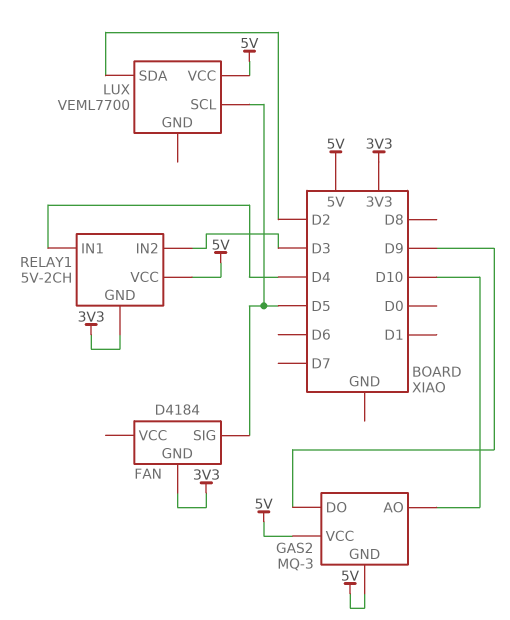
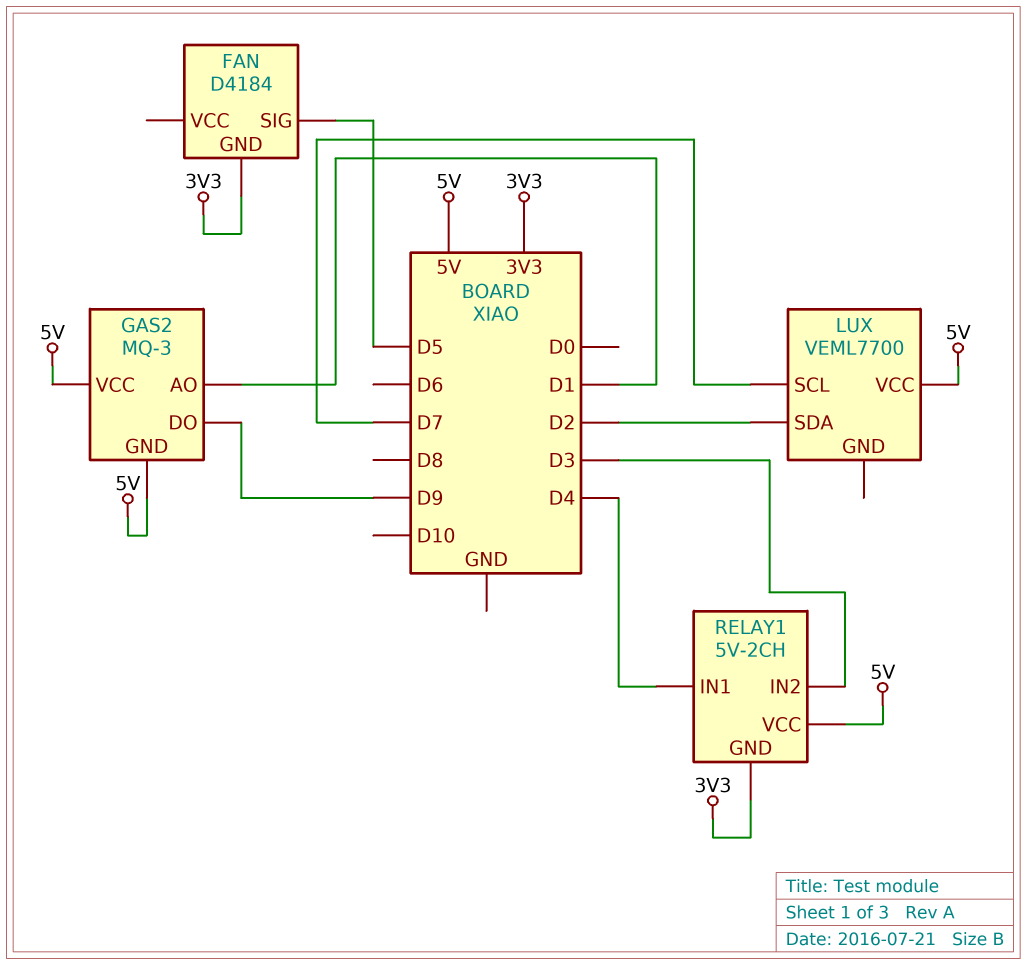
GAS2 pin AO: D10 -> D1
LUX pin SCL: D5 -> D7

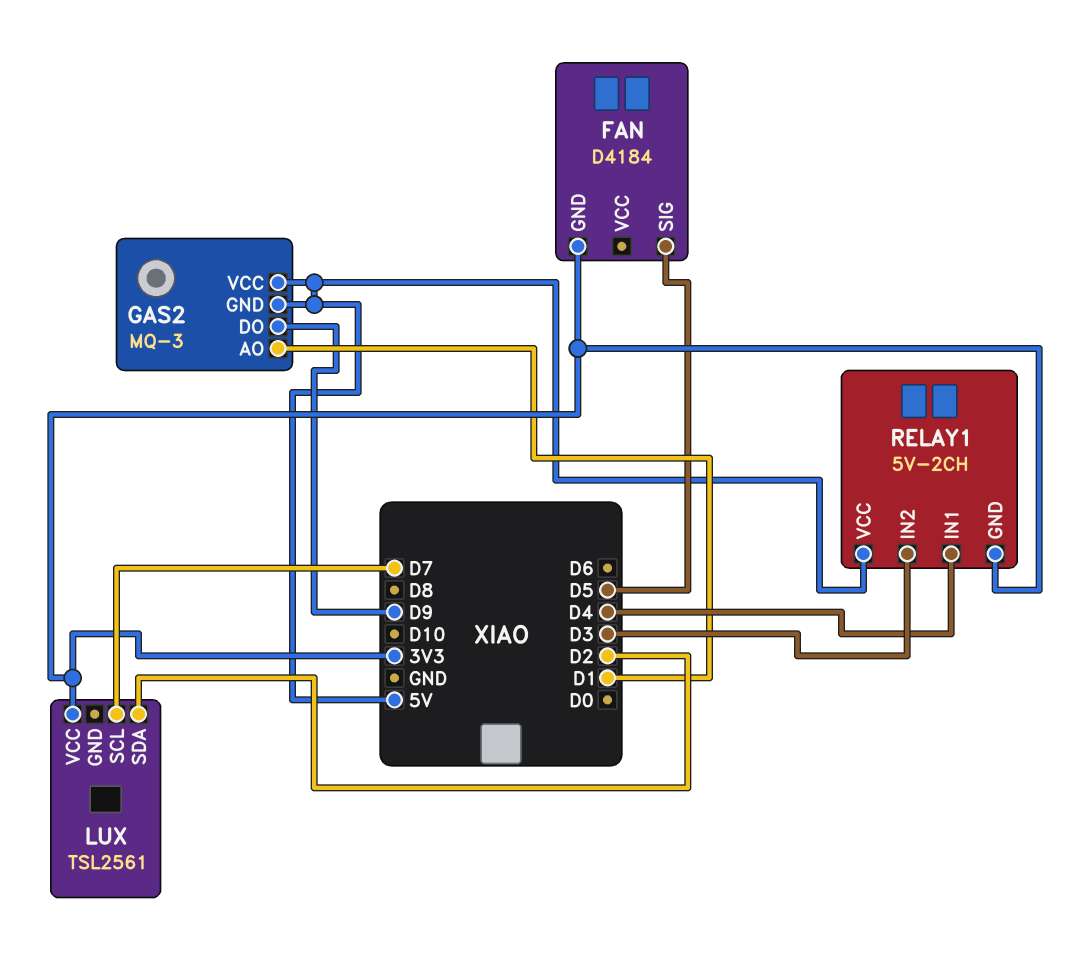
LUX: VEML7700 -> TSL2561
LUX pin VCC: 5V -> 3V3

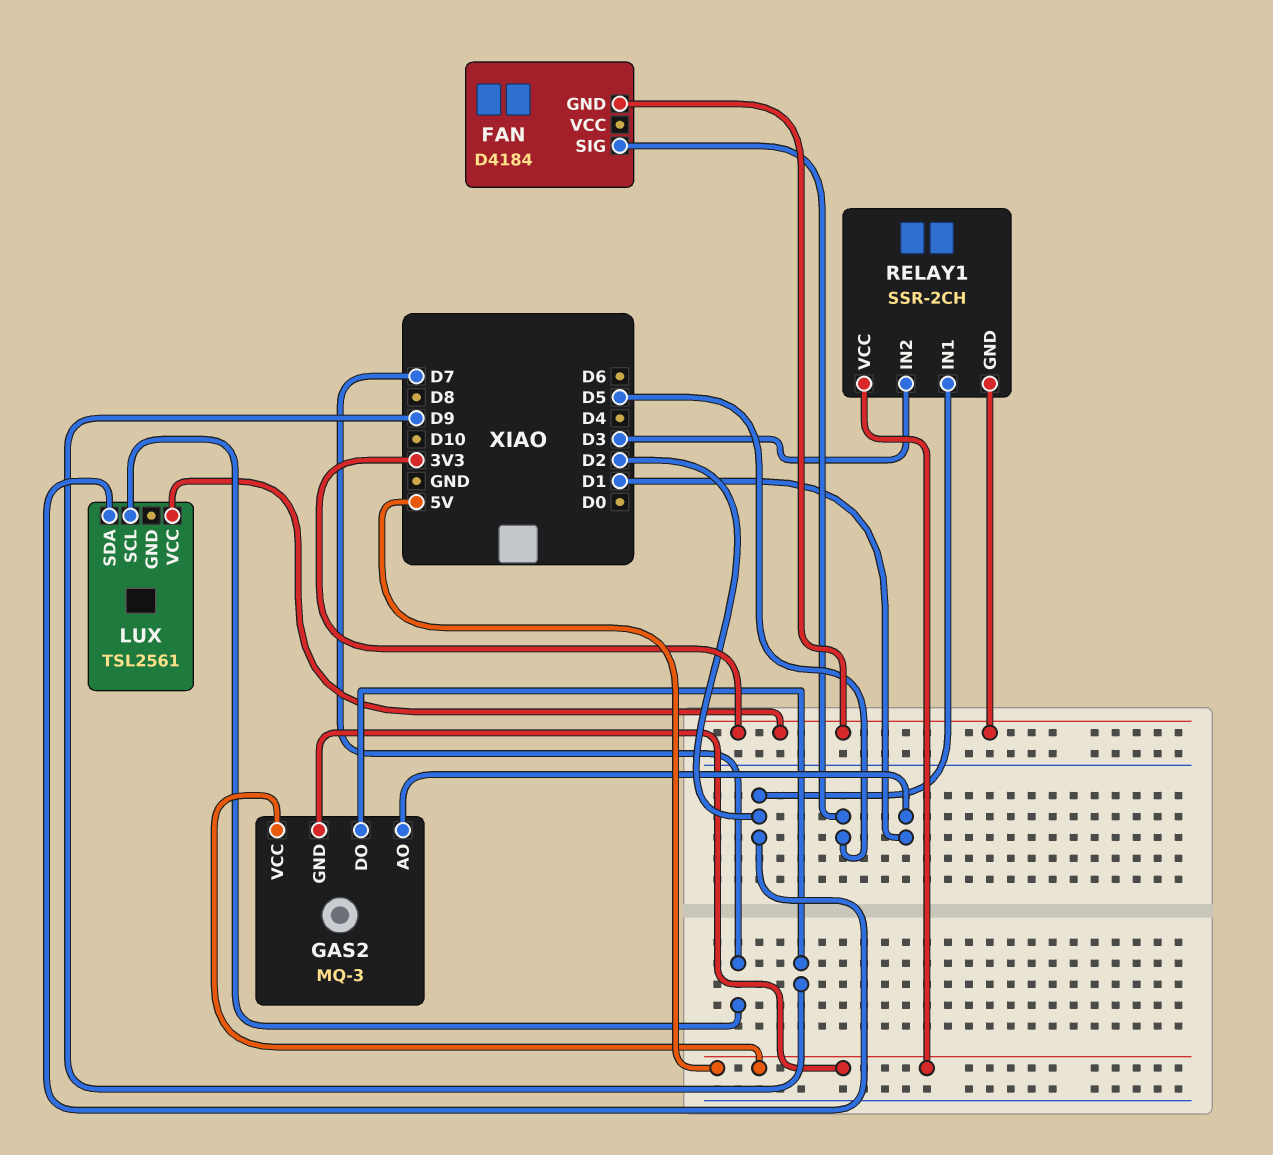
RELAY1: 5V-2CH -> SSR-2CH
RELAY1 pin IN1: D4 -> D2

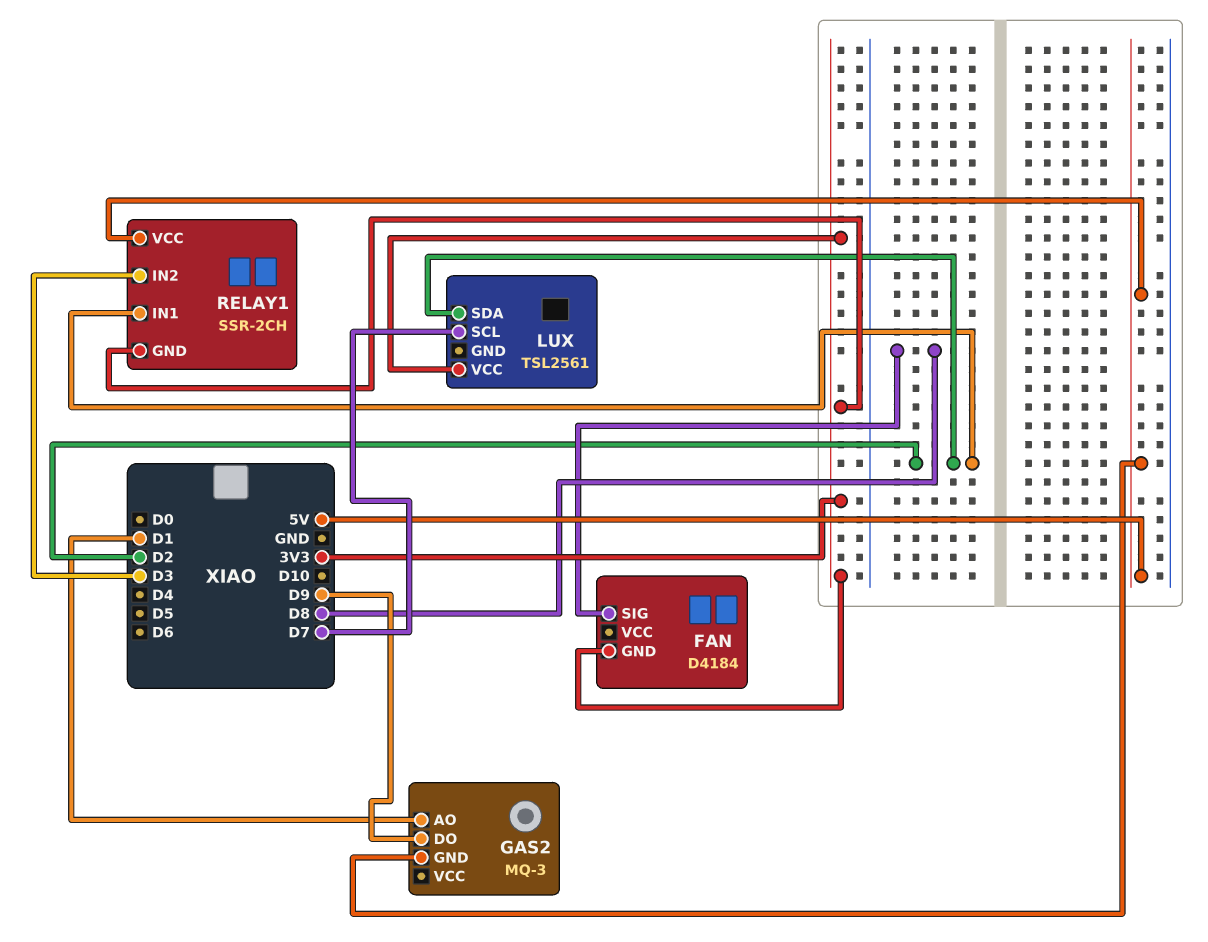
FAN pin SIG: D5 -> D8
GAS2 pin VCC: 5V -> none

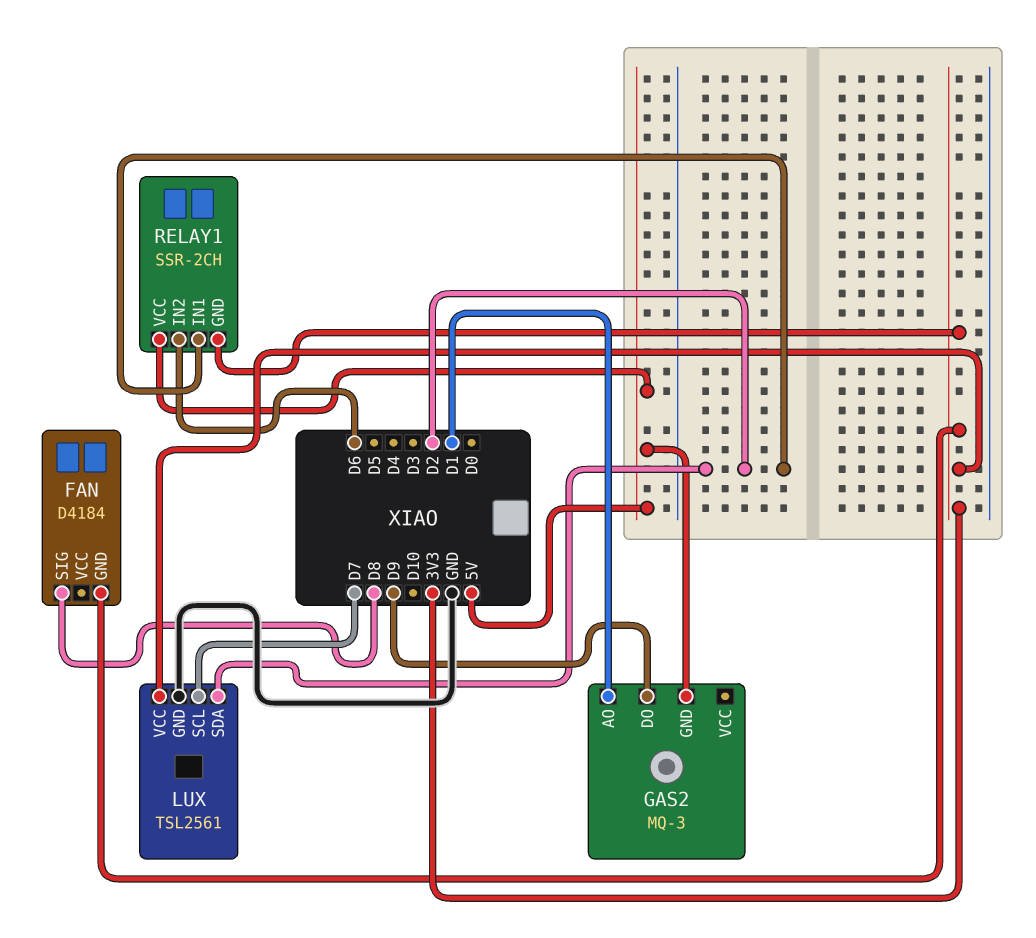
LUX pin GND: none -> GND
RELAY1 pin IN2: D3 -> D6

